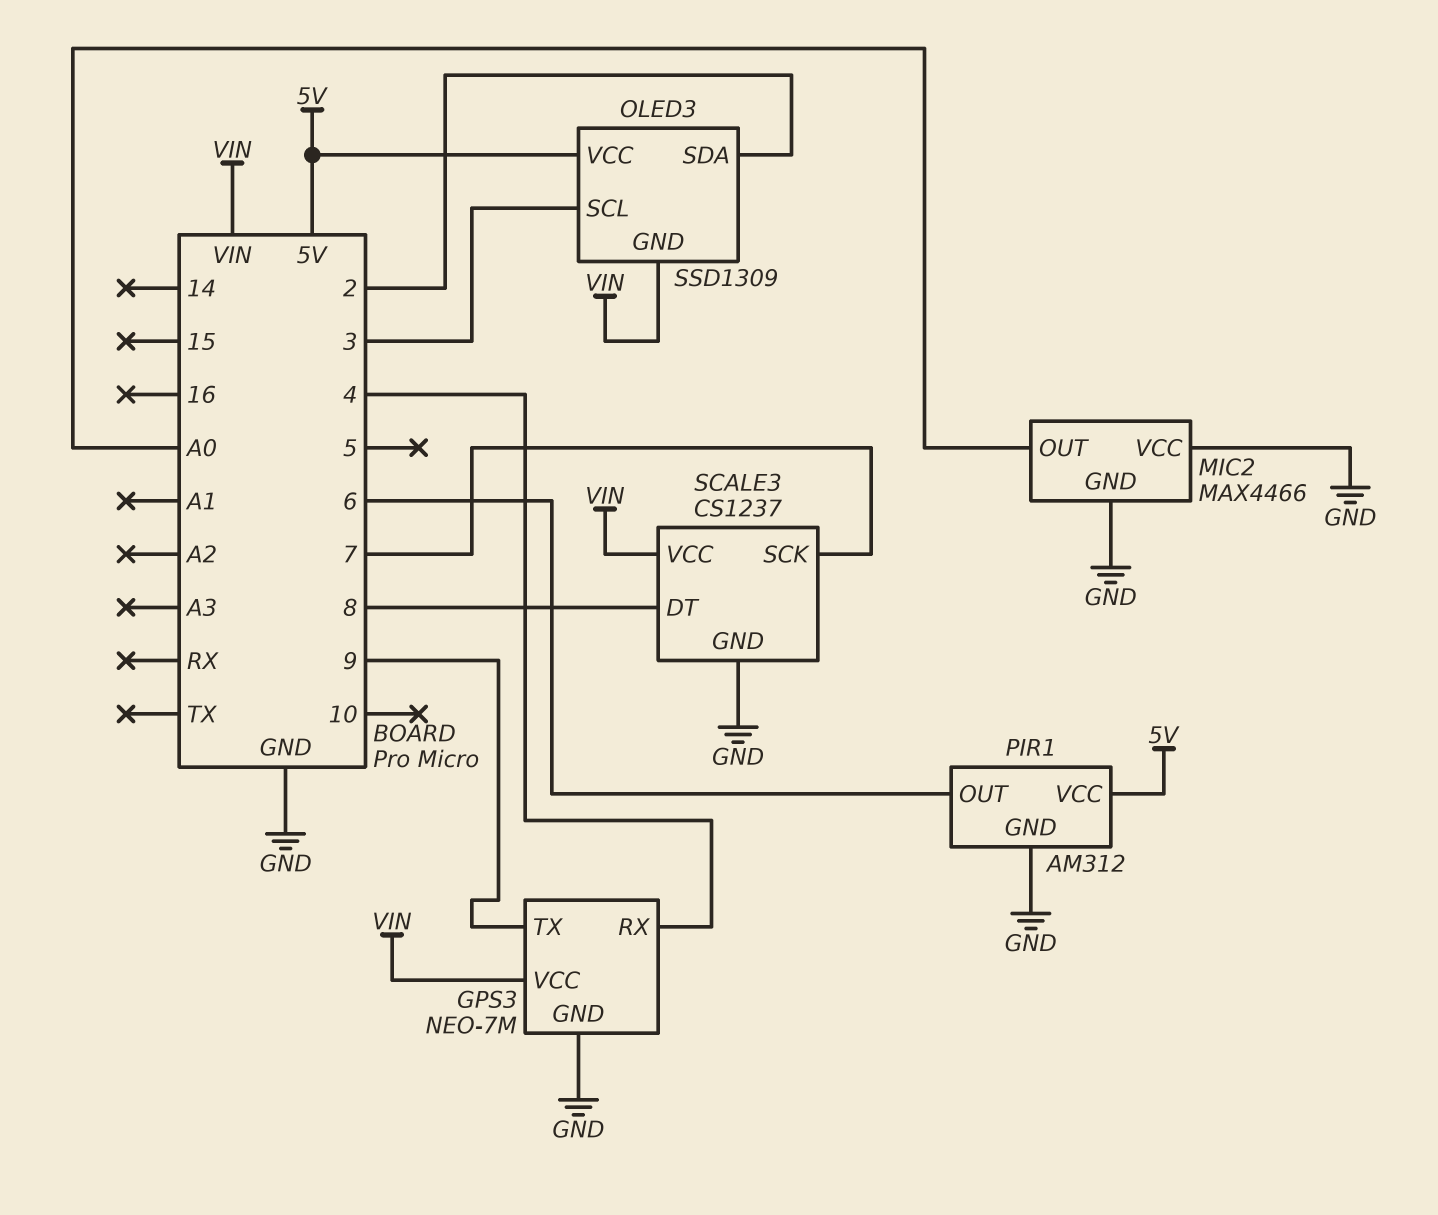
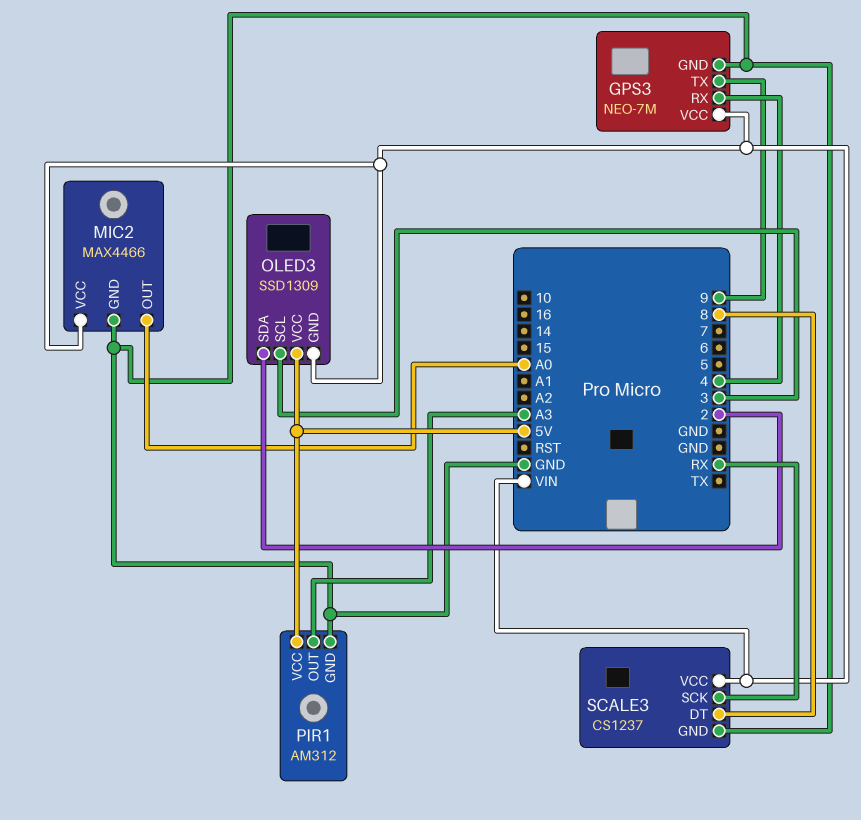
MIC2 pin VCC: GND -> VIN
PIR1 pin OUT: 6 -> A3
SCALE3 pin SCK: 7 -> RX

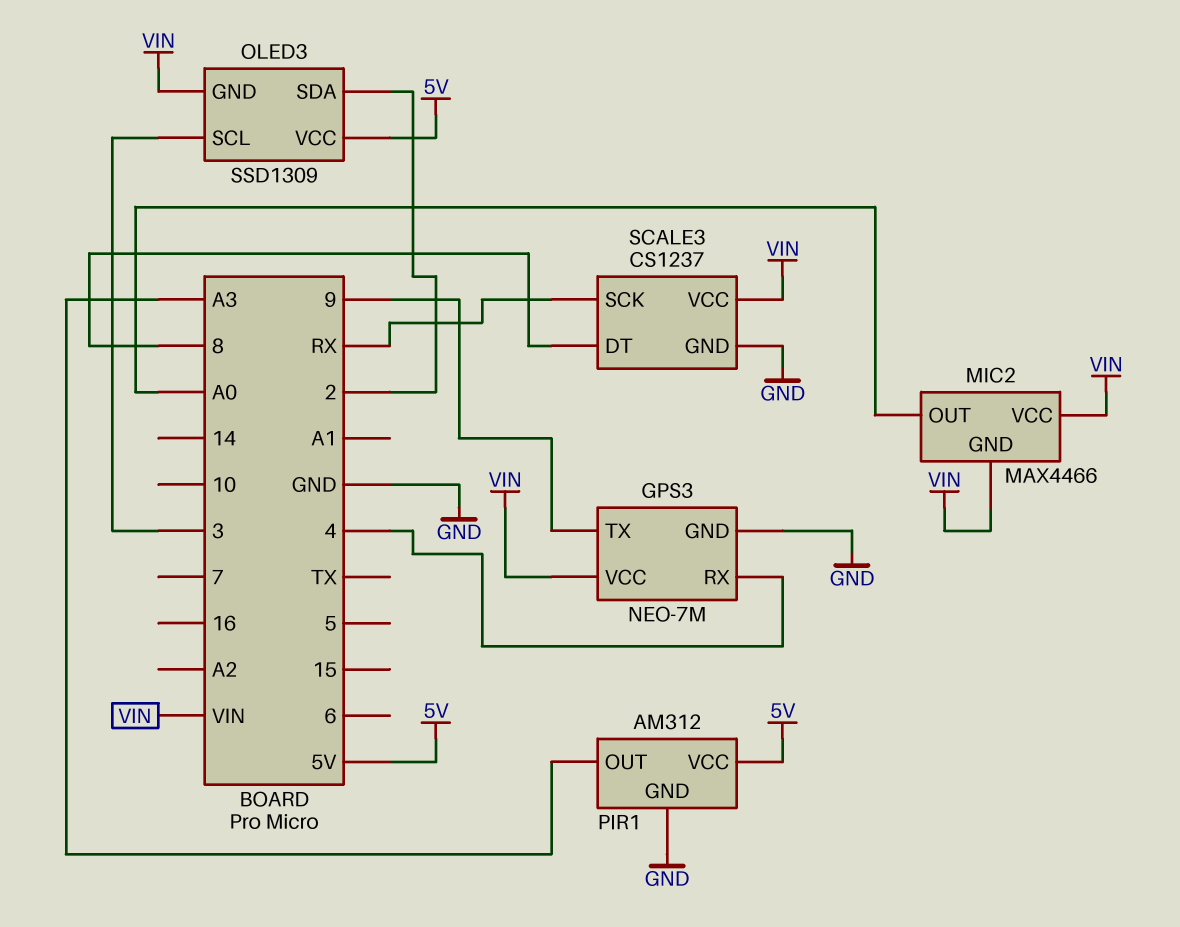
MIC2 pin GND: GND -> VIN

